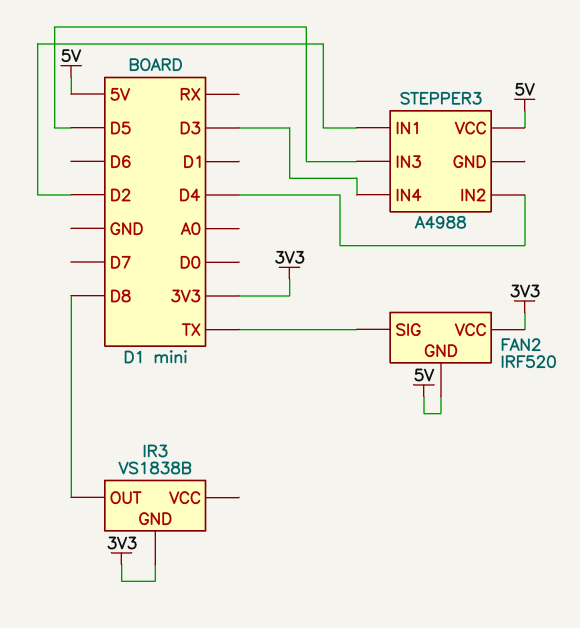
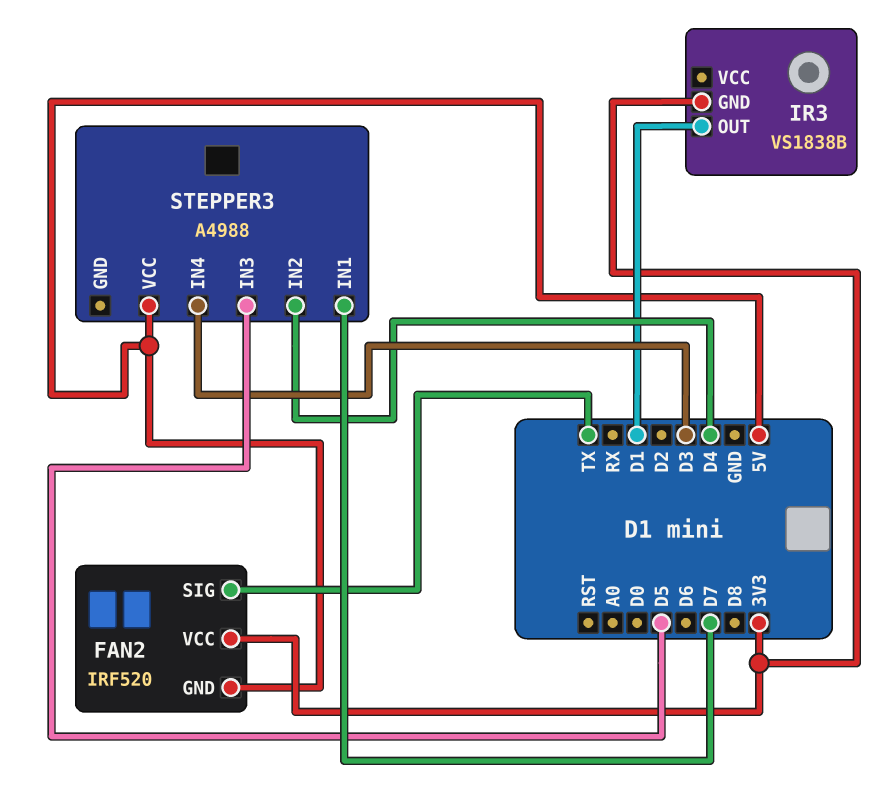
IR3 pin OUT: D8 -> D1
STEPPER3 pin IN1: D2 -> D7

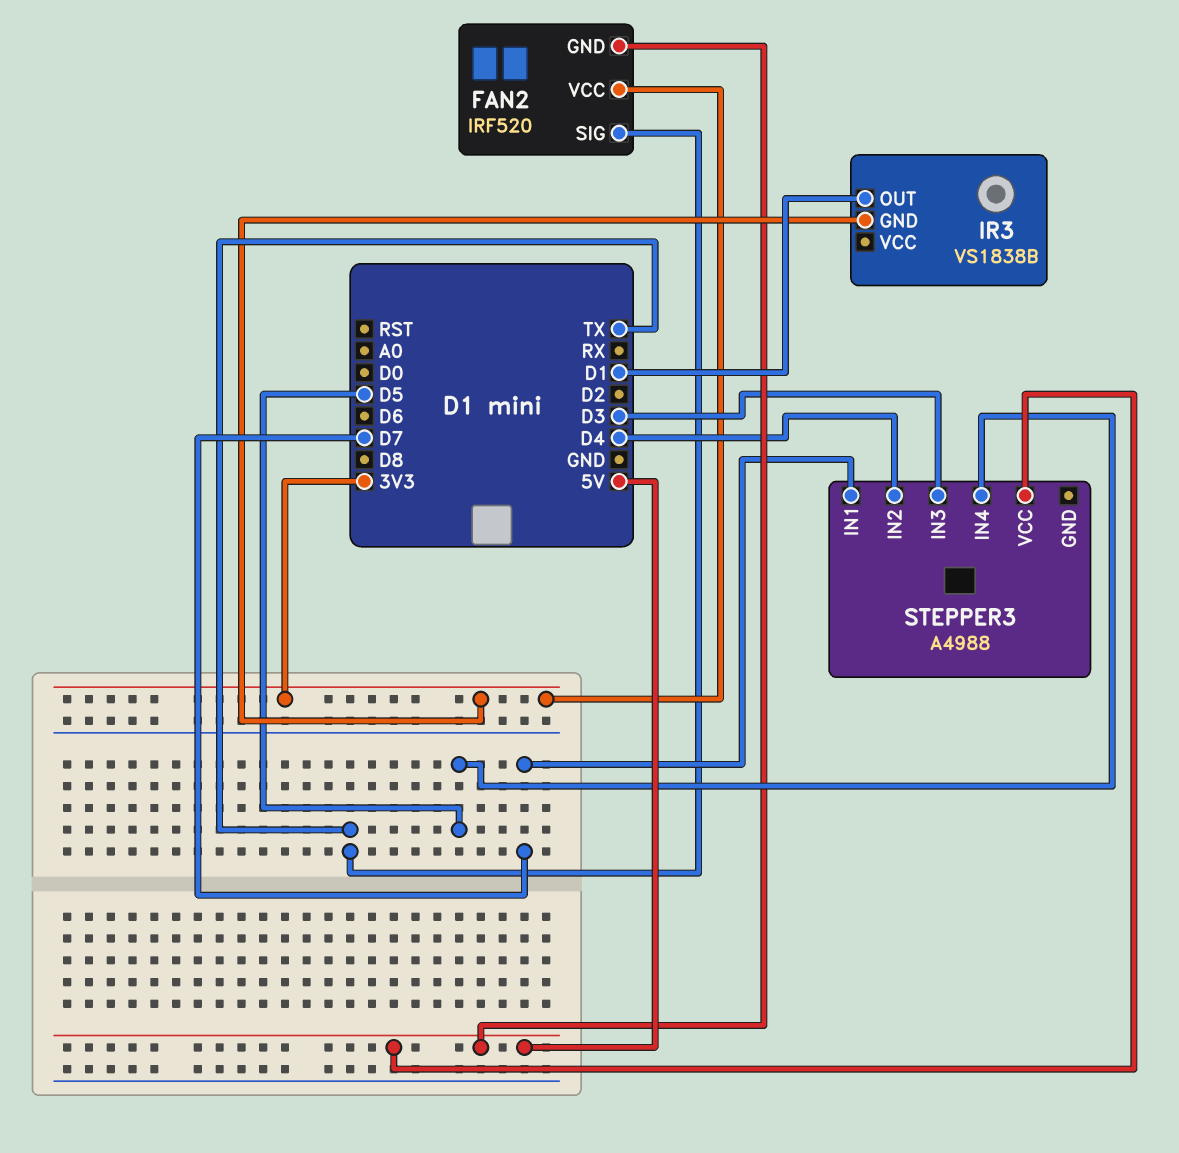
STEPPER3 pin IN3: D5 -> D3
STEPPER3 pin IN4: D3 -> D5

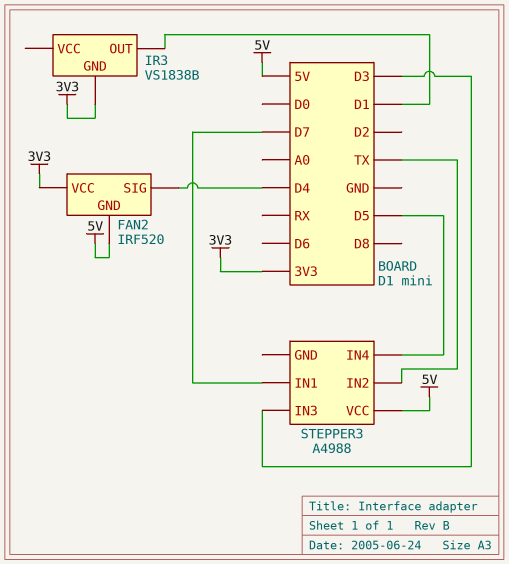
FAN2 pin SIG: TX -> D4
STEPPER3 pin IN2: D4 -> TX

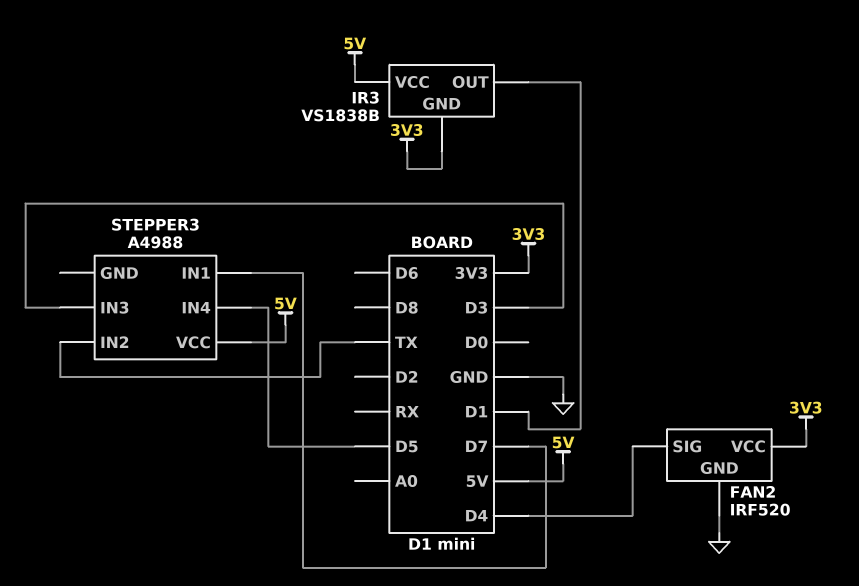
FAN2 pin GND: 5V -> GND
IR3 pin VCC: none -> 5V

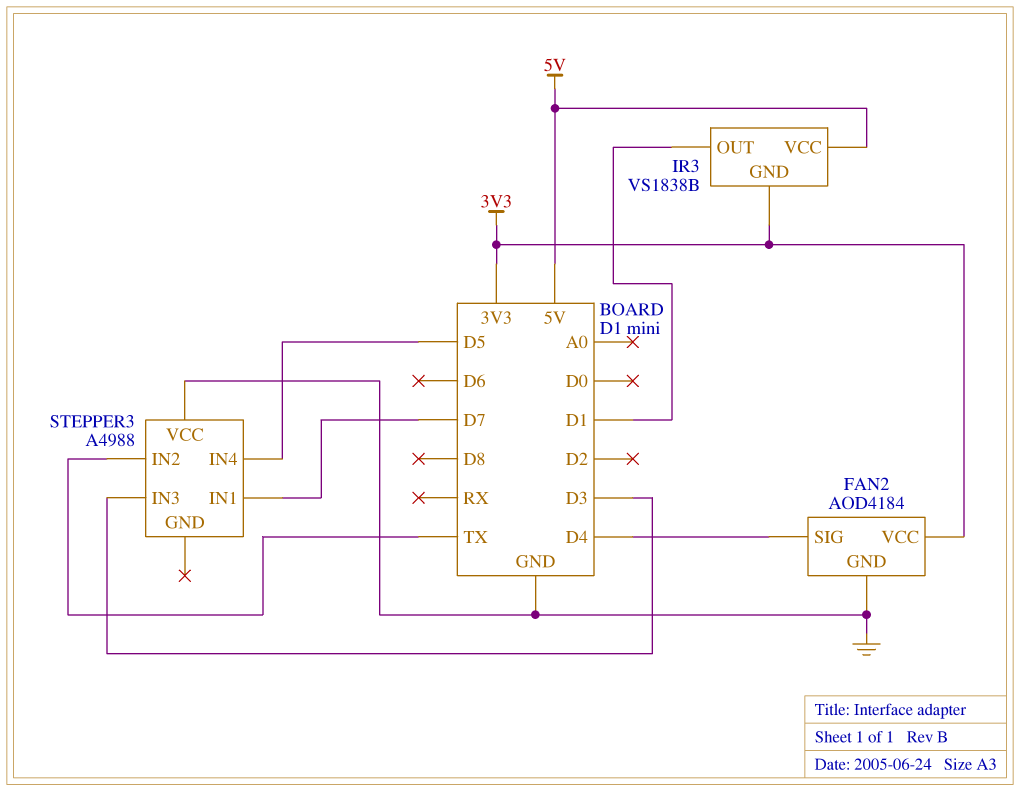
FAN2: IRF520 -> AOD4184
STEPPER3 pin VCC: 5V -> GND

